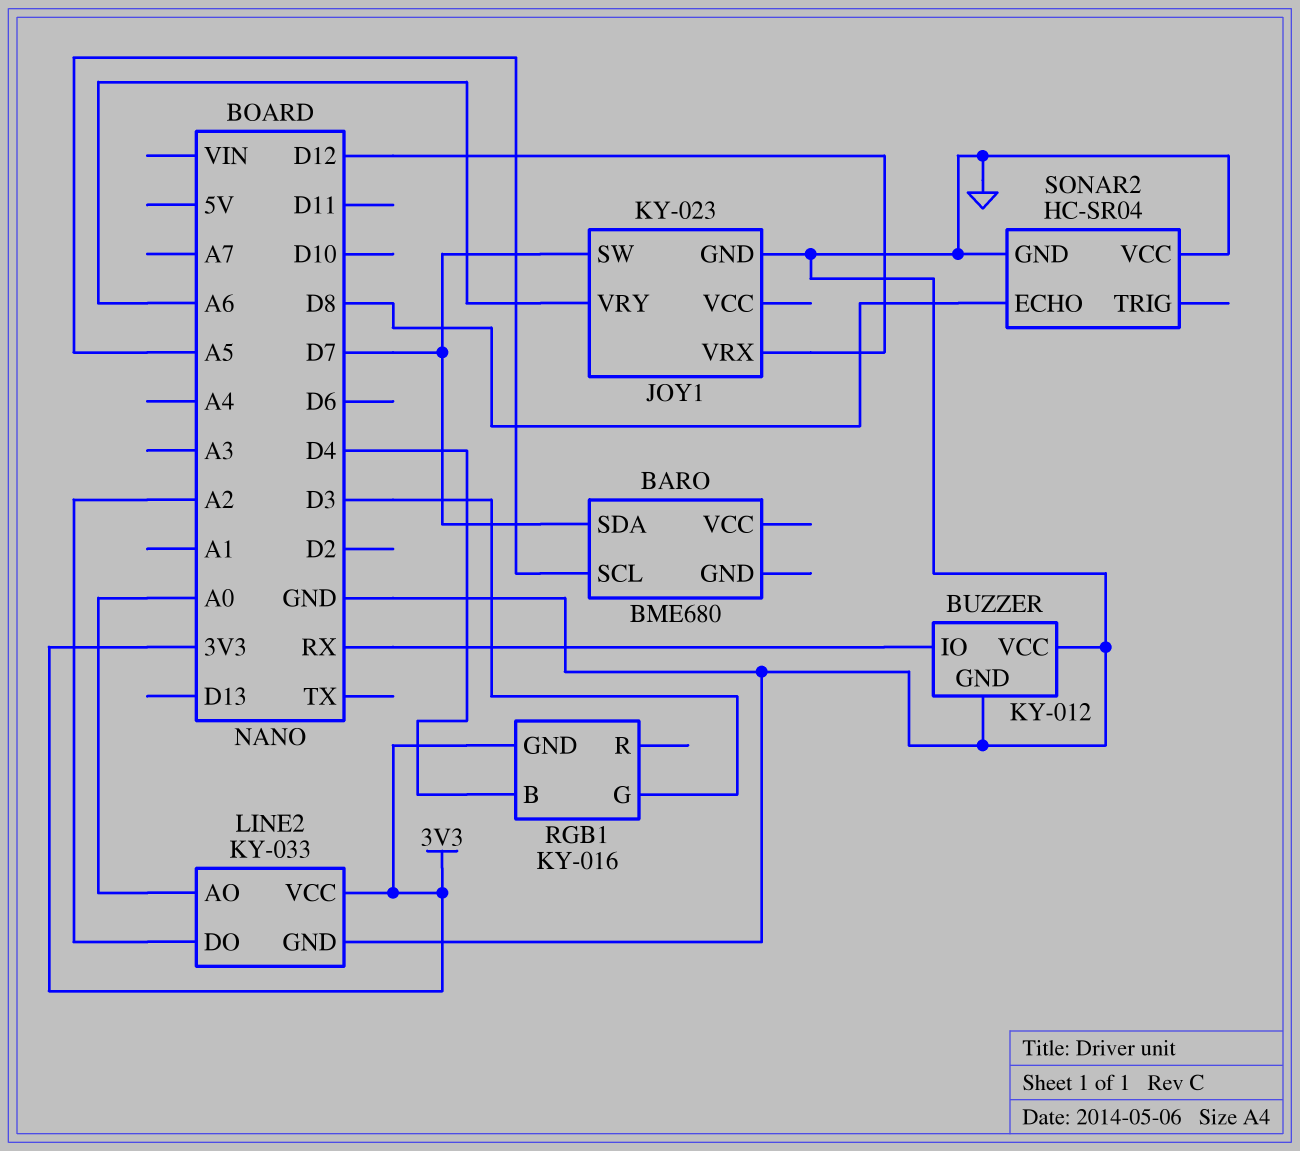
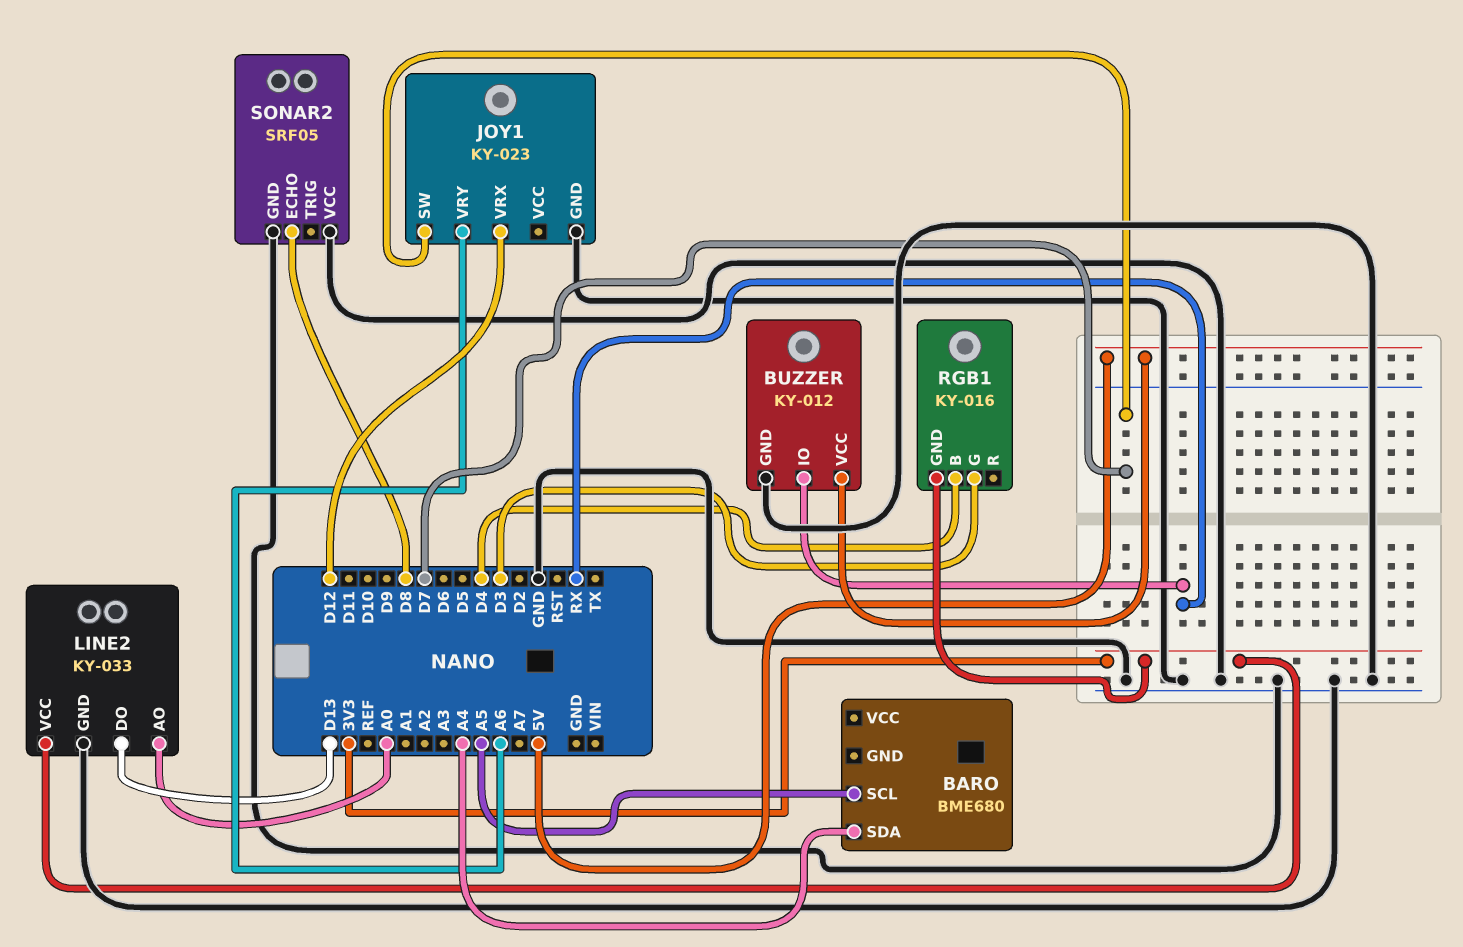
BARO pin SDA: D7 -> A4
BUZZER pin VCC: GND -> 5V
LINE2 pin DO: A2 -> D13
SONAR2: HC-SR04 -> SRF05

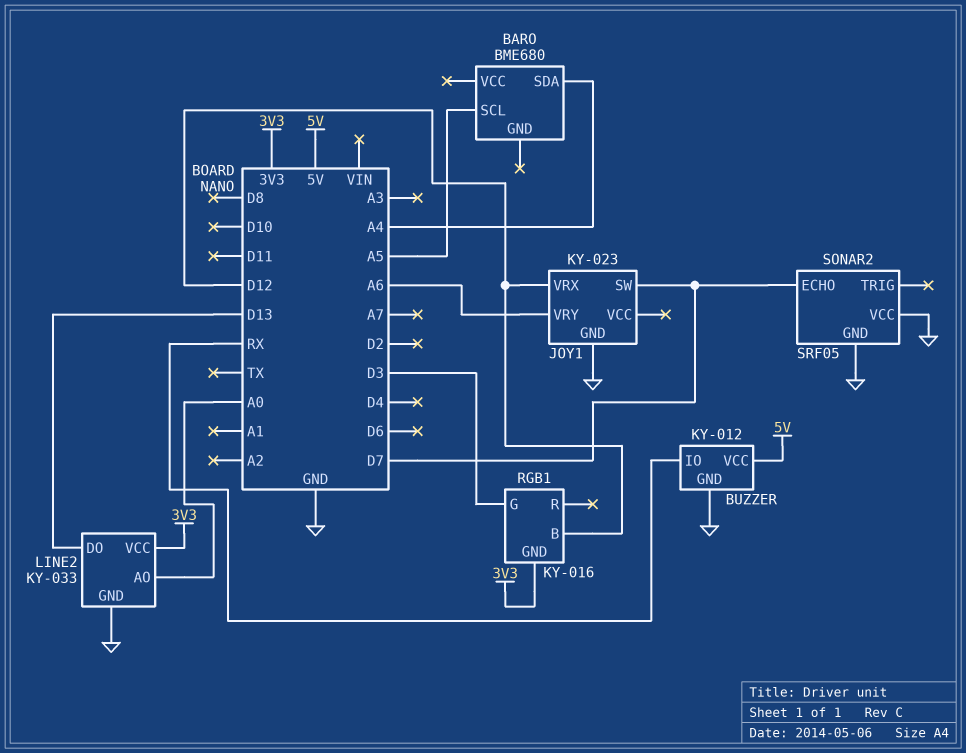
RGB1 pin B: D4 -> D12
SONAR2 pin ECHO: D8 -> D7

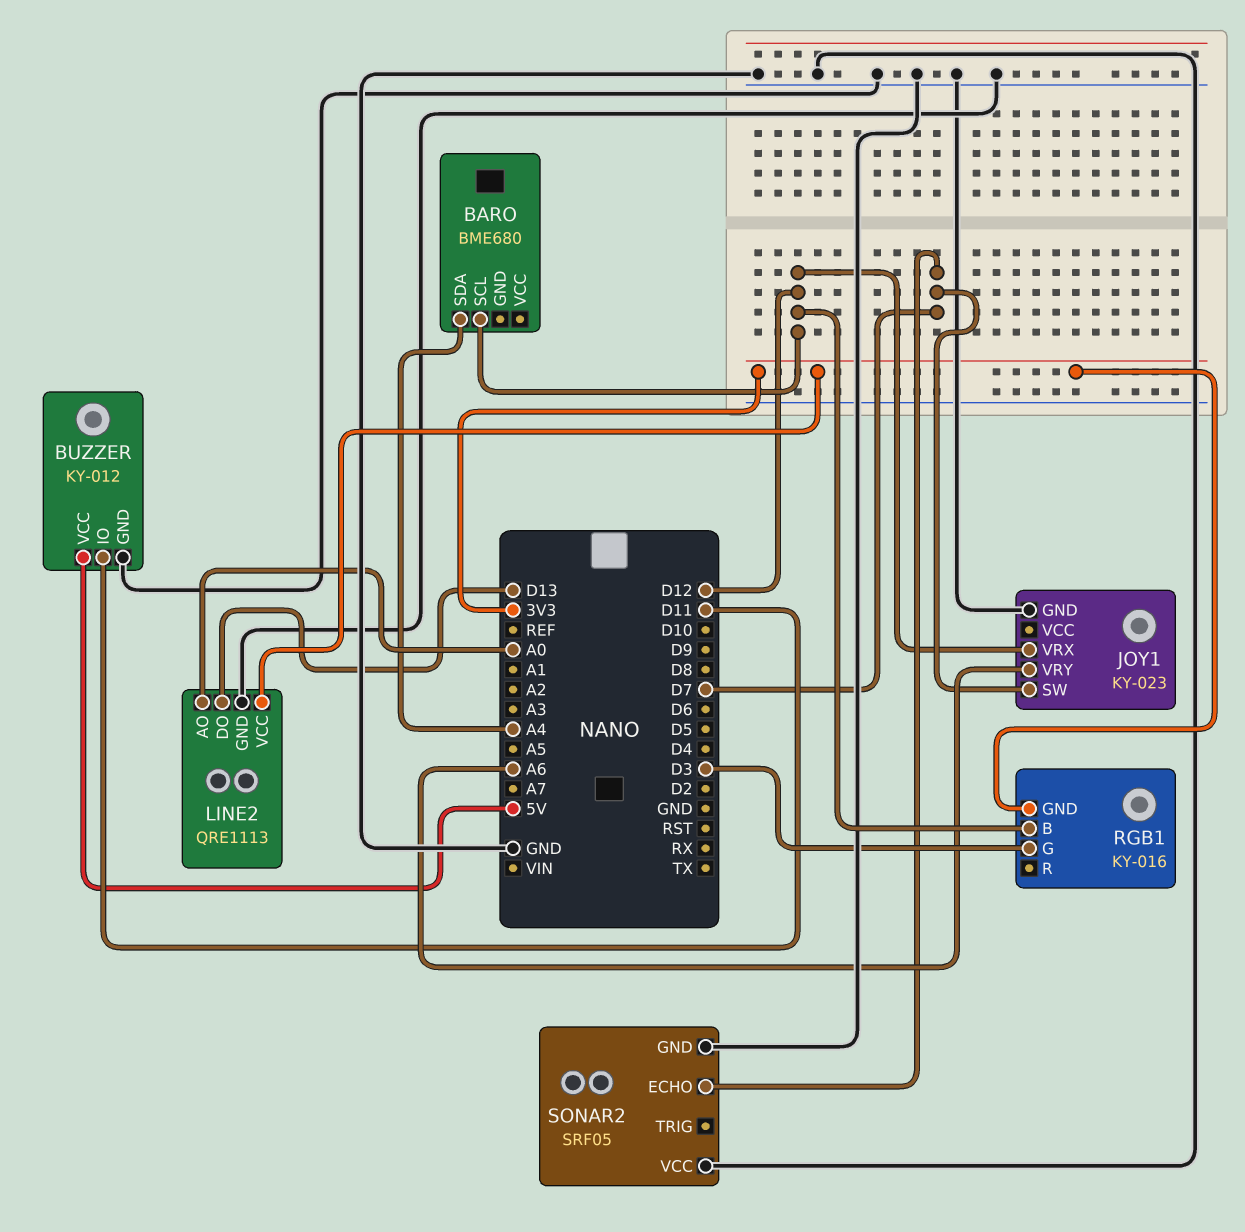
BARO pin SCL: A5 -> D12
BUZZER pin IO: RX -> D11
LINE2: KY-033 -> QRE1113

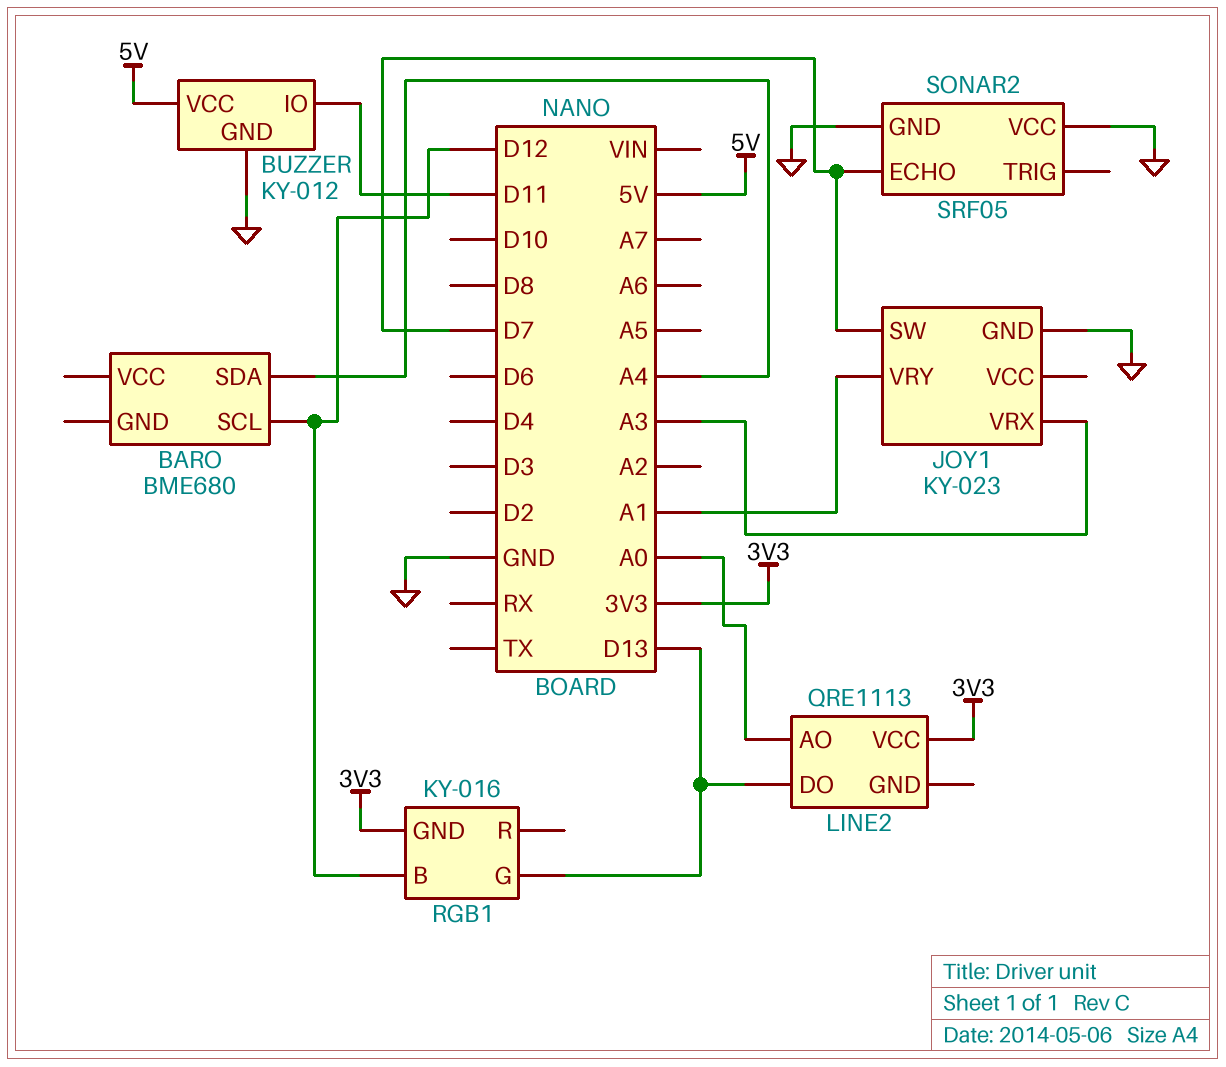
JOY1 pin VRX: D12 -> A3
JOY1 pin VRY: A6 -> A1
LINE2 pin GND: GND -> none
RGB1 pin G: D3 -> D13

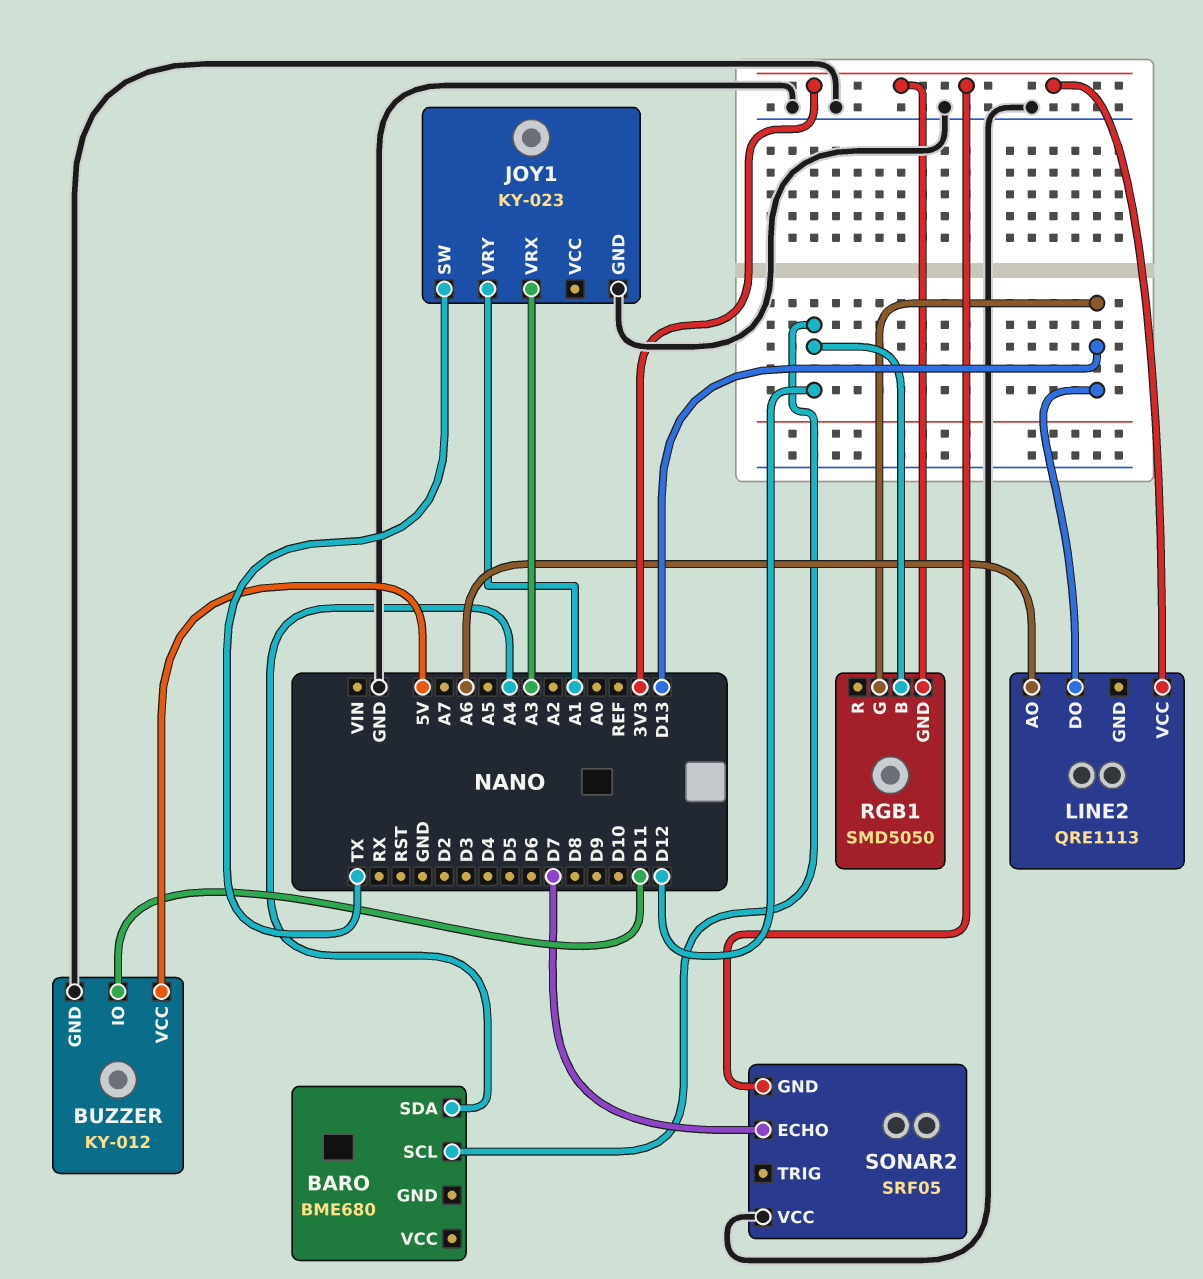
JOY1 pin SW: D7 -> TX
LINE2 pin AO: A0 -> A6
RGB1: KY-016 -> SMD5050
SONAR2 pin GND: GND -> 3V3

